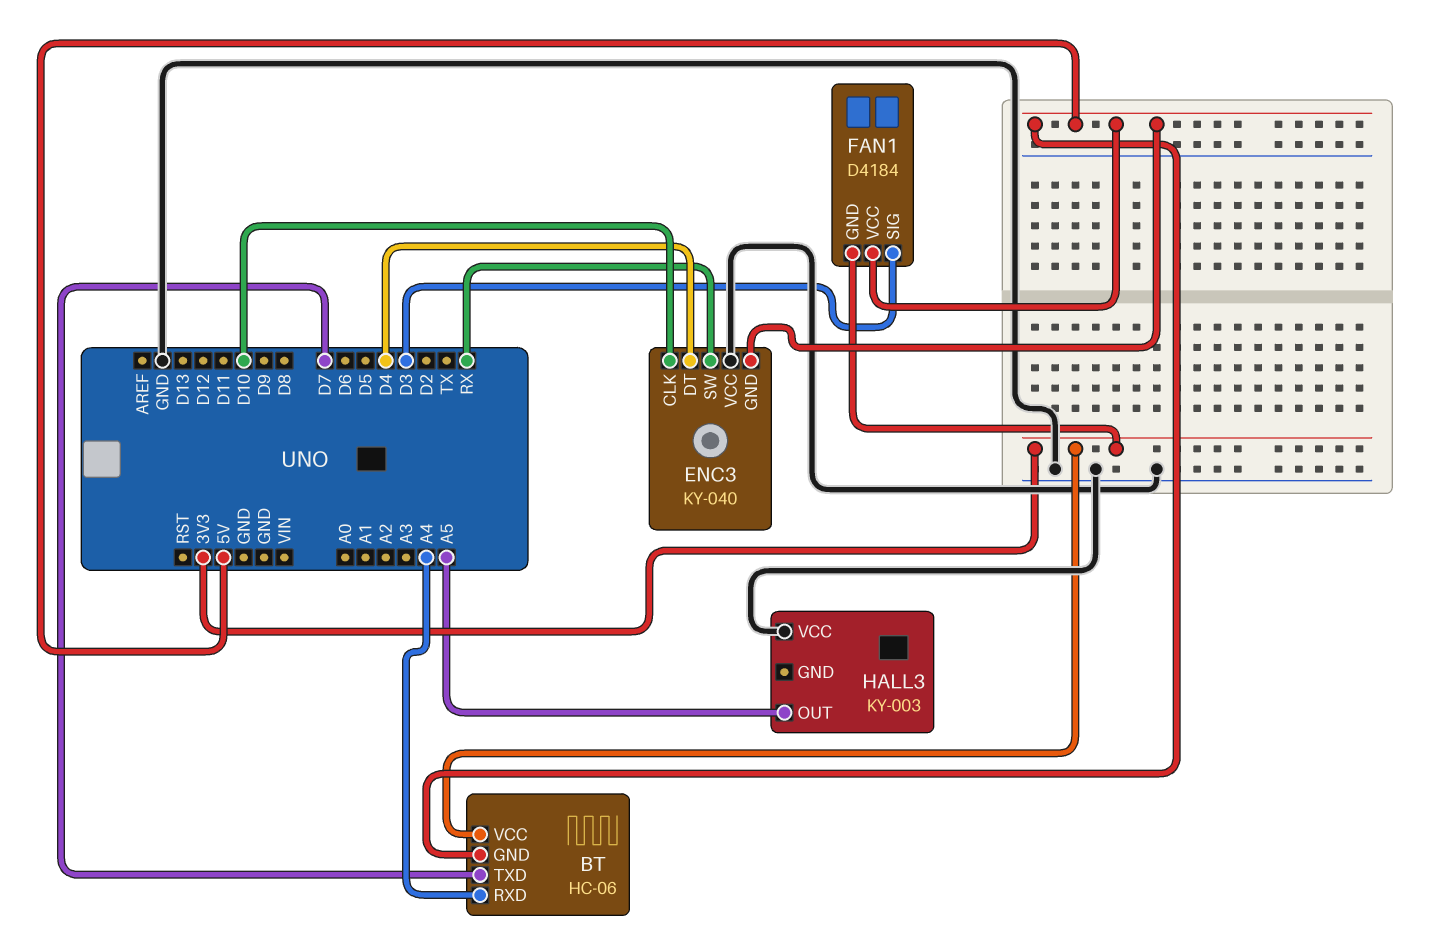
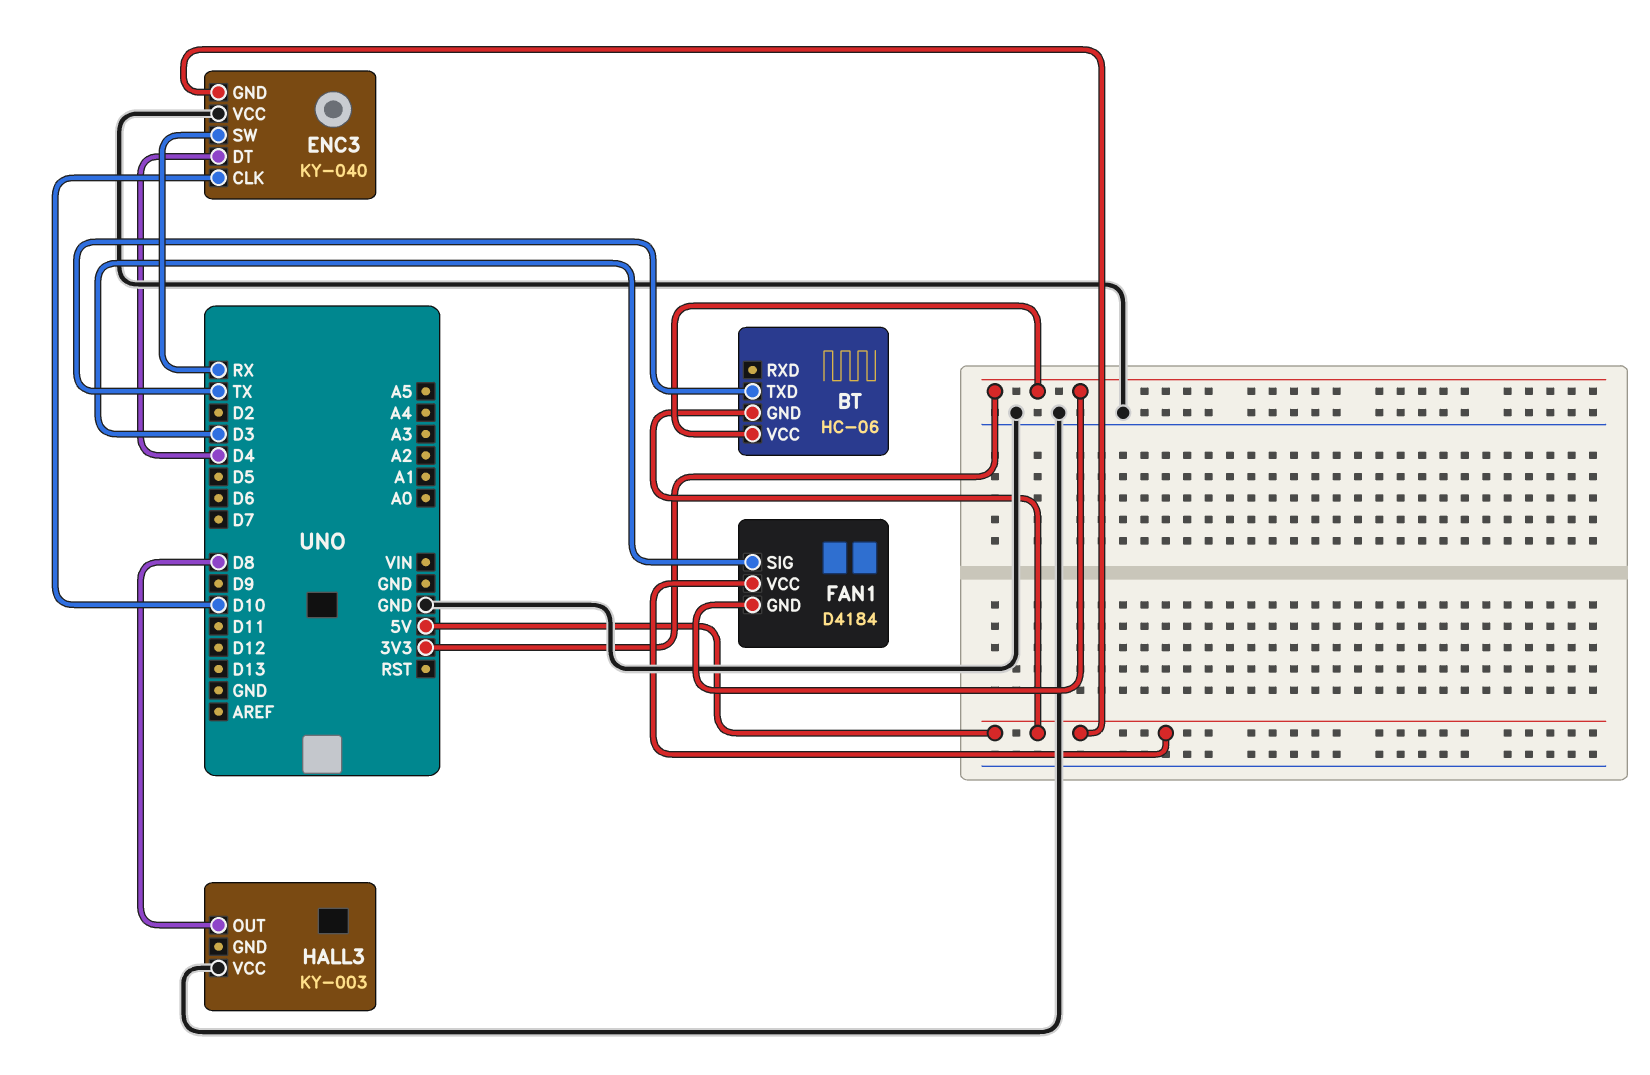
BT pin RXD: A4 -> none
BT pin TXD: D7 -> TX
HALL3 pin OUT: A5 -> D8

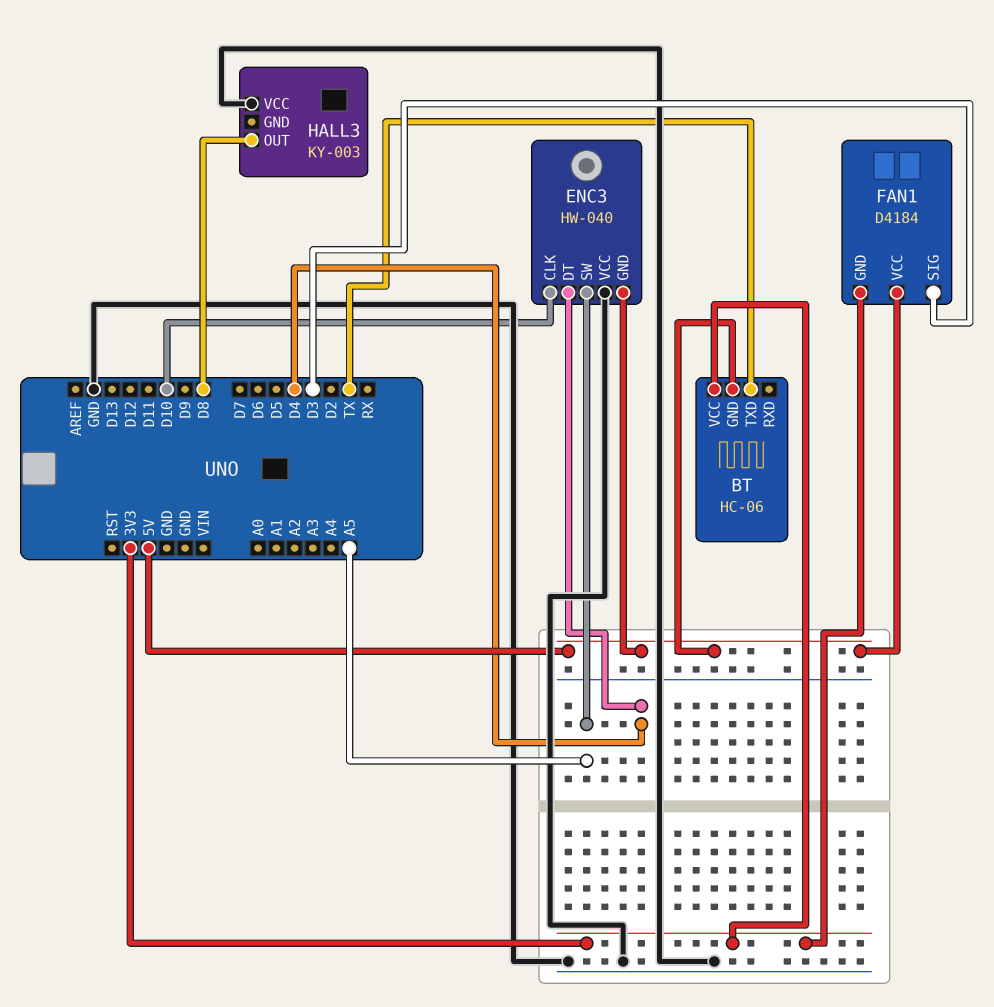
ENC3: KY-040 -> HW-040
ENC3 pin SW: RX -> A5

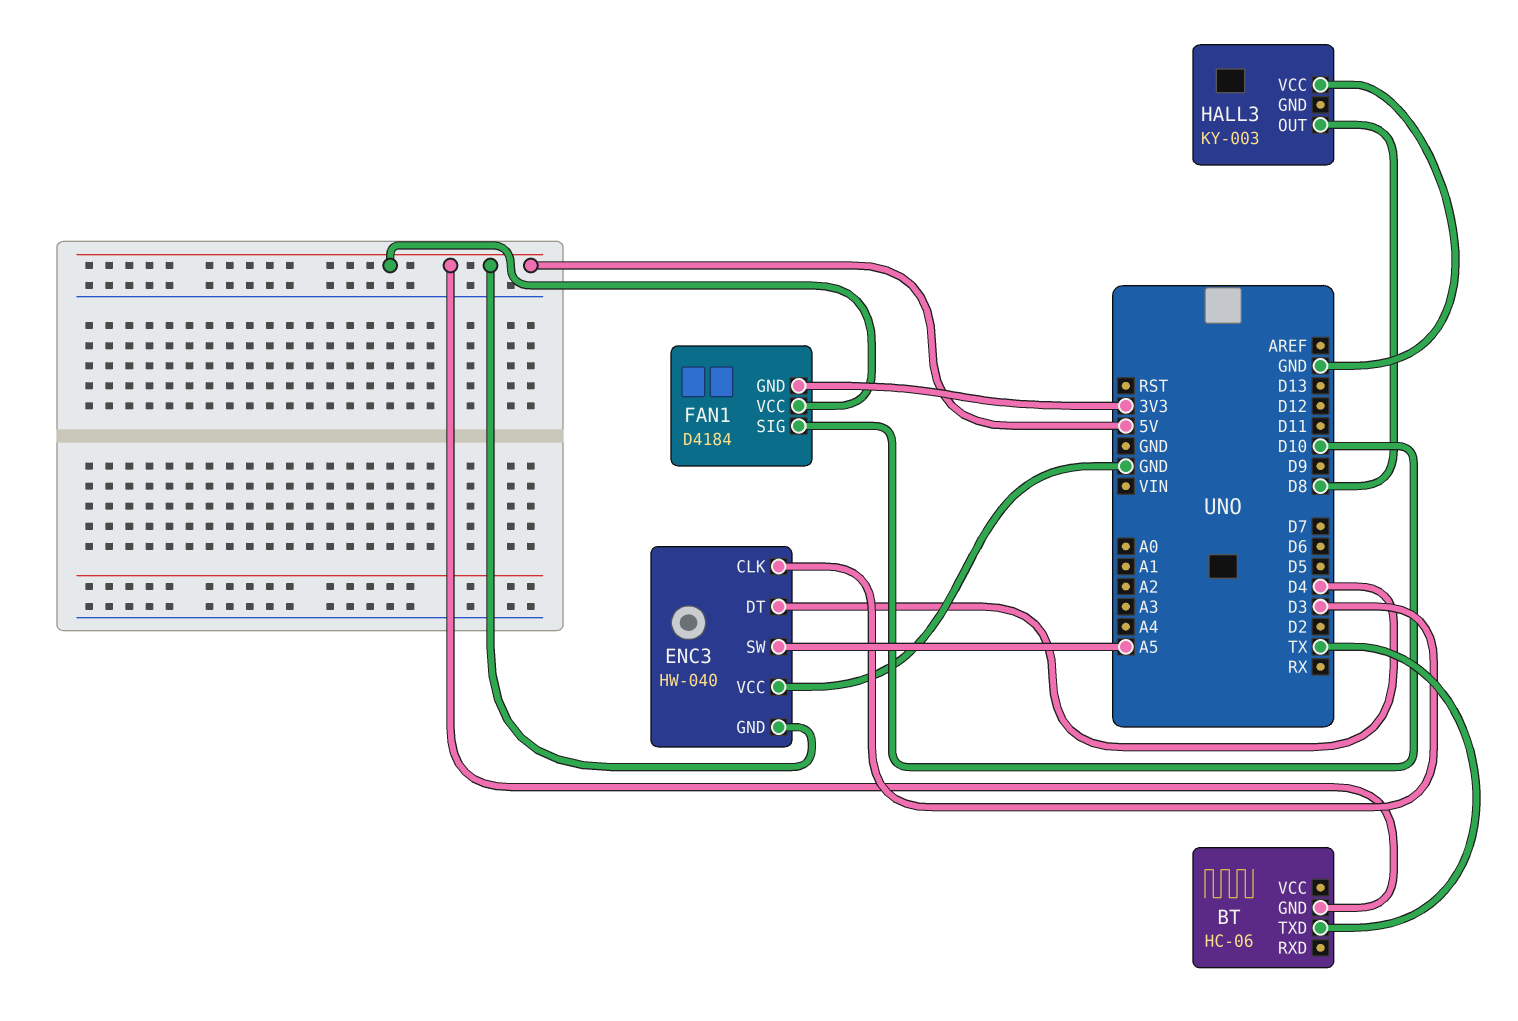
BT pin VCC: 3V3 -> none
ENC3 pin CLK: D10 -> D3
FAN1 pin SIG: D3 -> D10

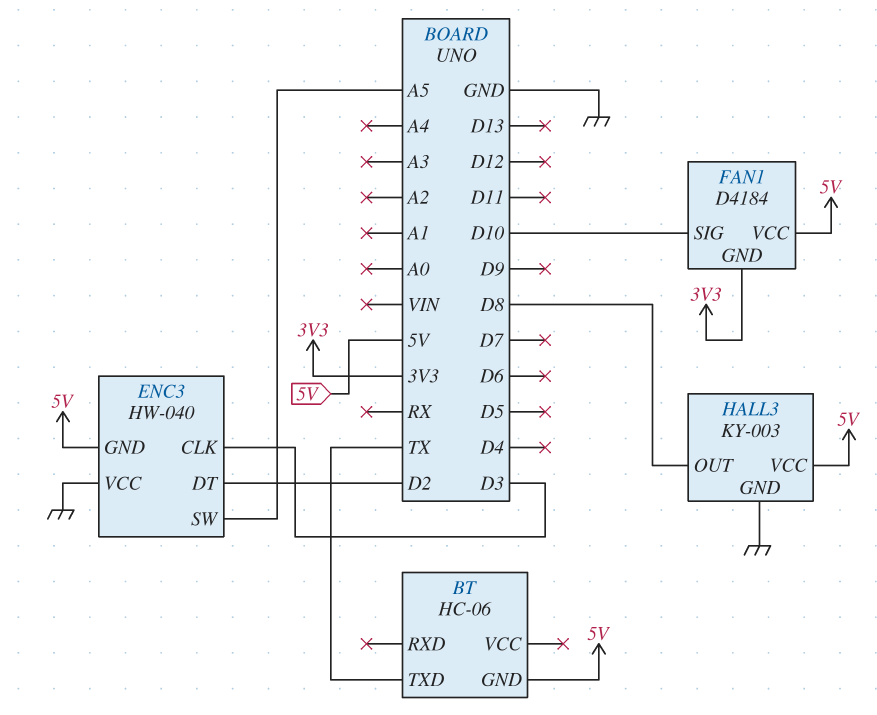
ENC3 pin DT: D4 -> D2
HALL3 pin GND: none -> GND
HALL3 pin VCC: GND -> 5V

